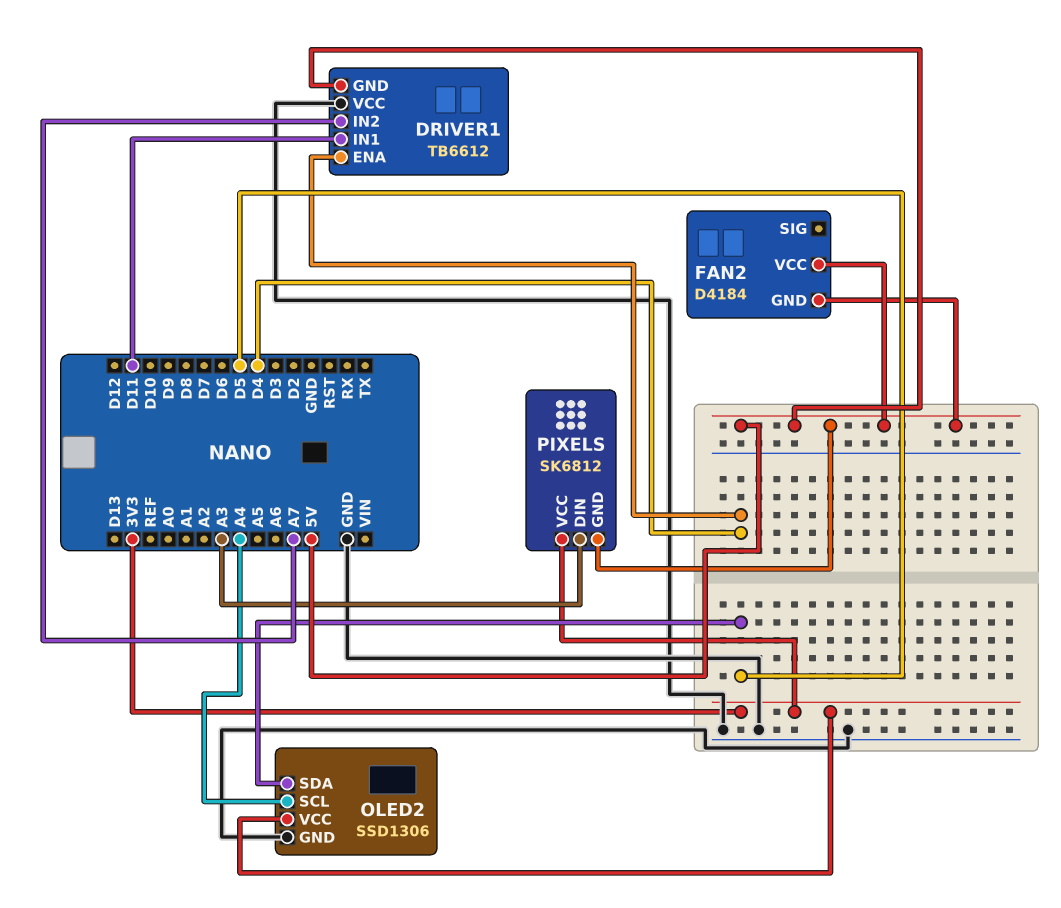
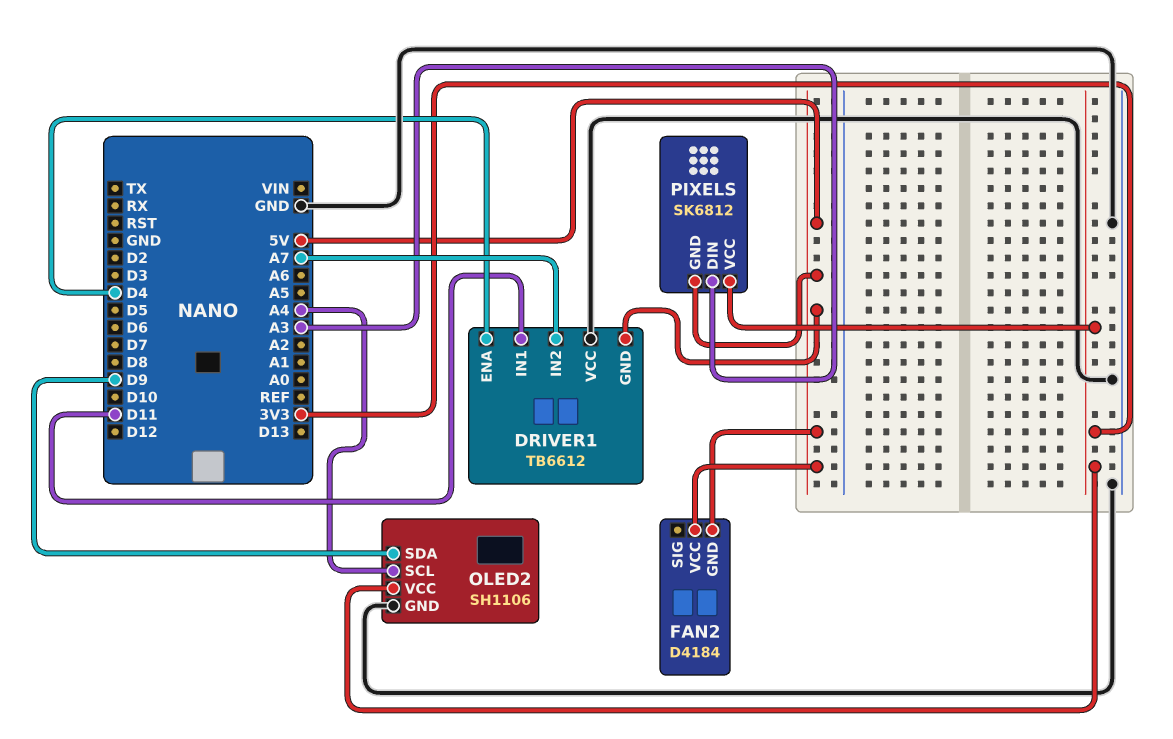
OLED2: SSD1306 -> SH1106
OLED2 pin SDA: D5 -> D9

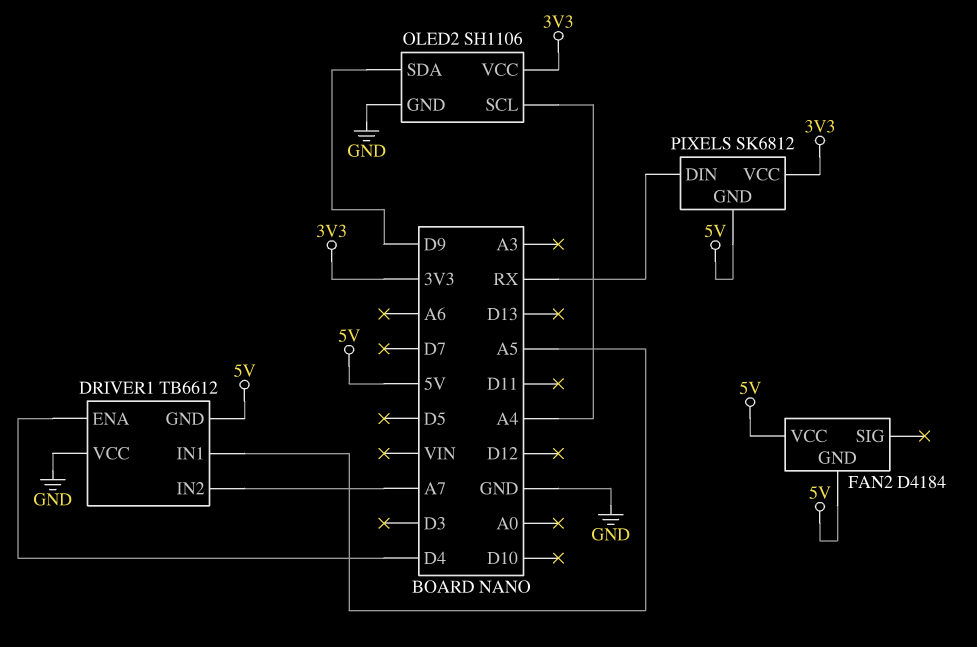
DRIVER1 pin IN1: D11 -> A5
PIXELS pin DIN: A3 -> RX

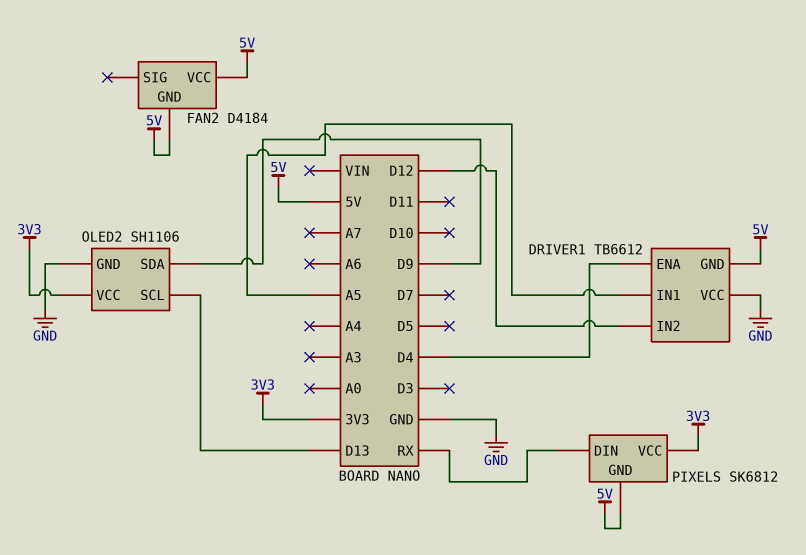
DRIVER1 pin IN2: A7 -> D12
OLED2 pin SCL: A4 -> D13

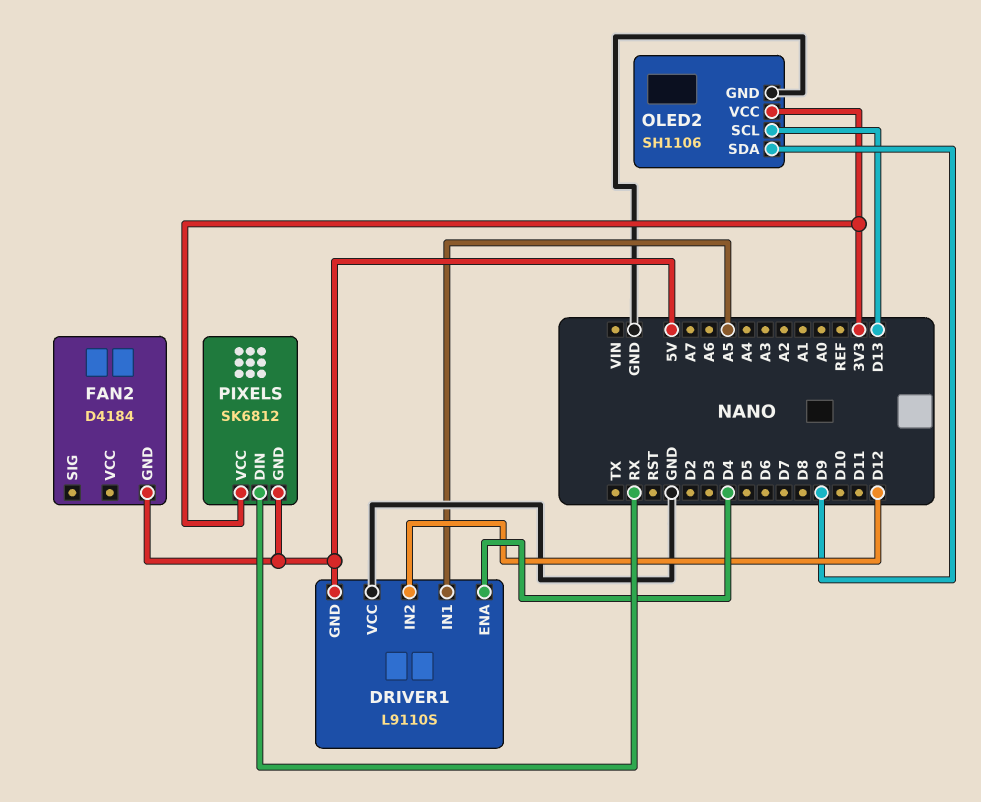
DRIVER1: TB6612 -> L9110S
FAN2 pin VCC: 5V -> none

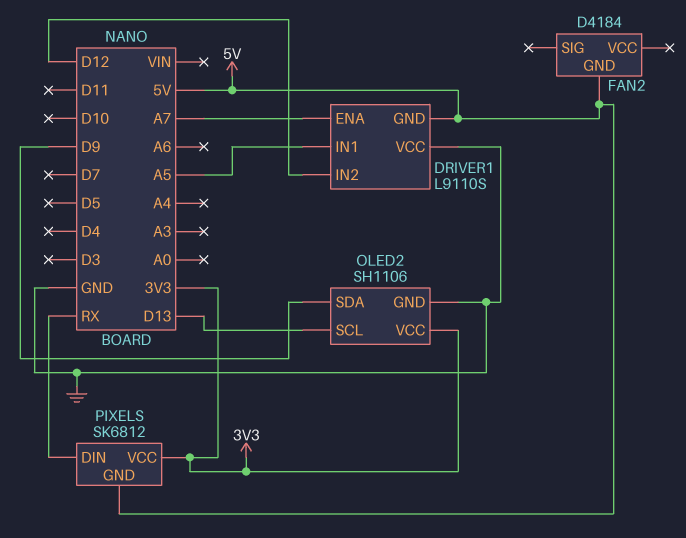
DRIVER1 pin ENA: D4 -> A7

